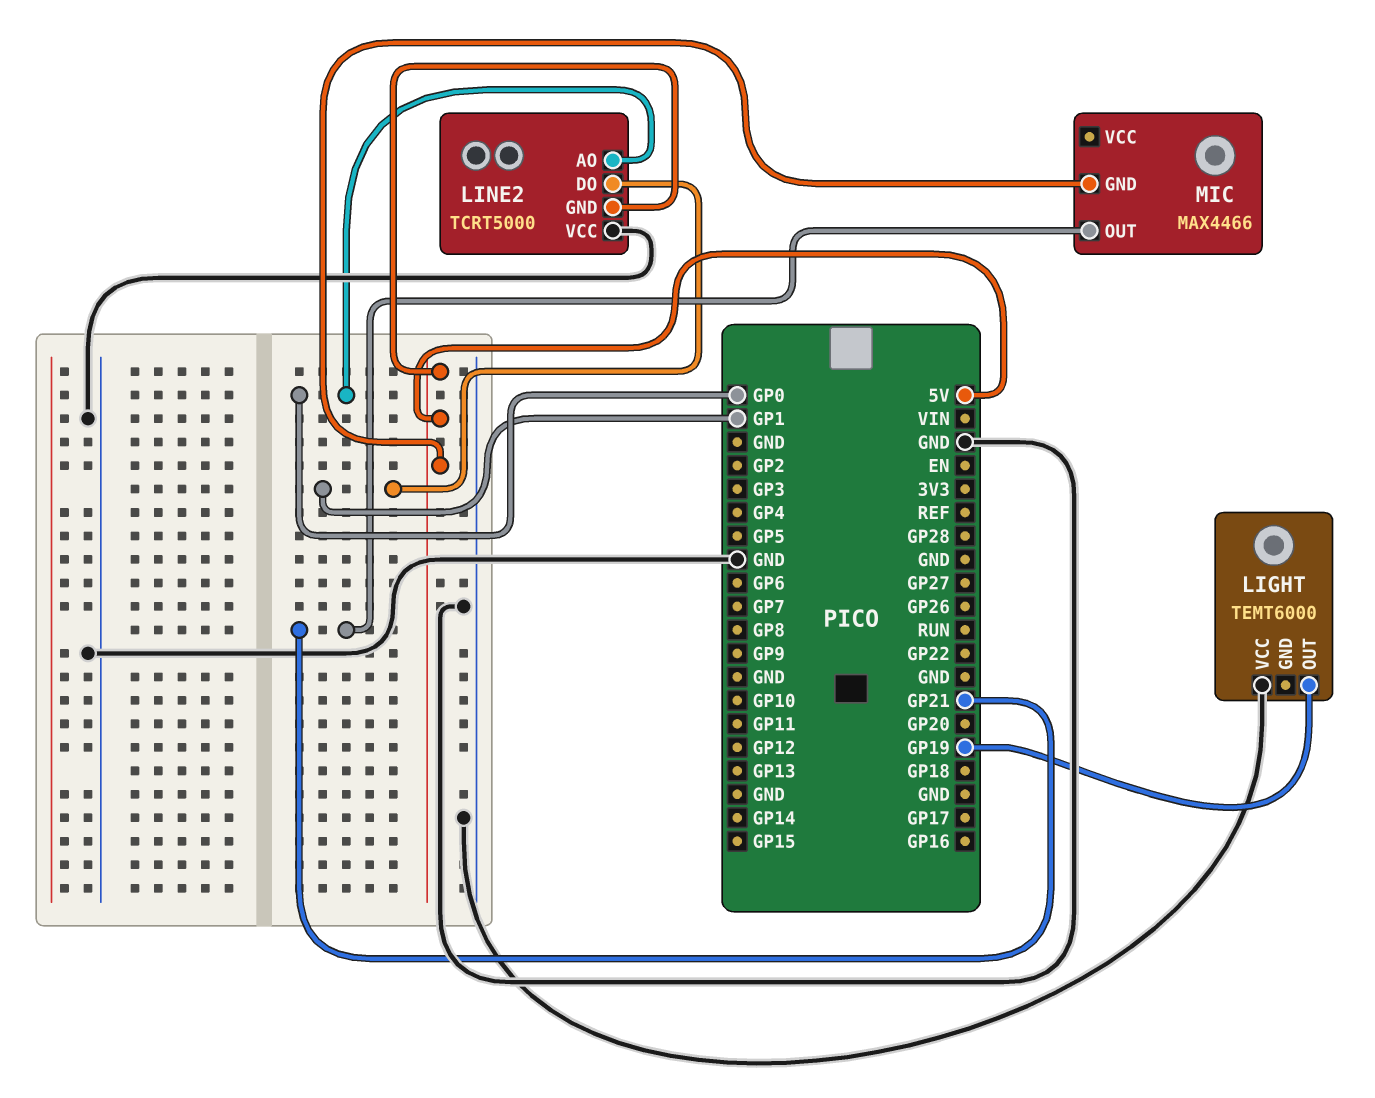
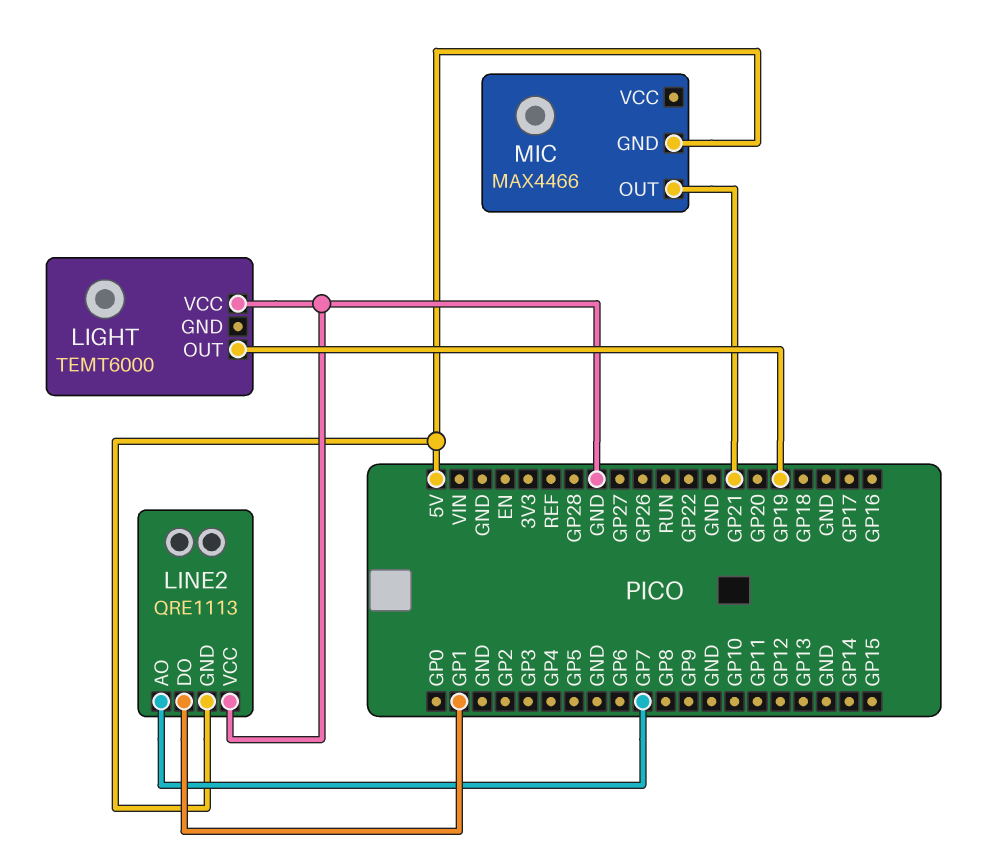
LINE2: TCRT5000 -> QRE1113
LINE2 pin AO: GP0 -> GP7

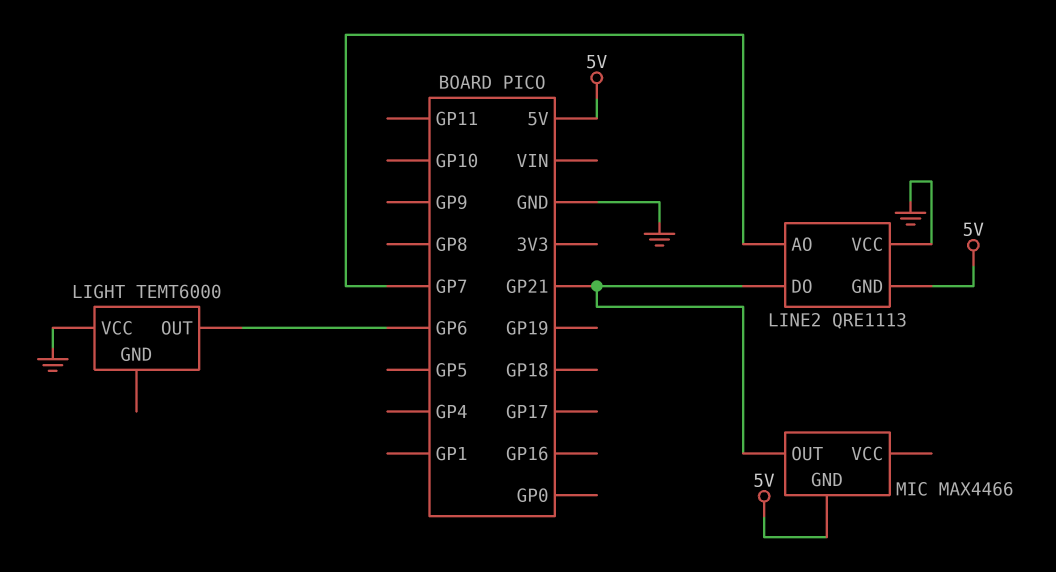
LIGHT pin OUT: GP19 -> GP6
LINE2 pin DO: GP1 -> GP21

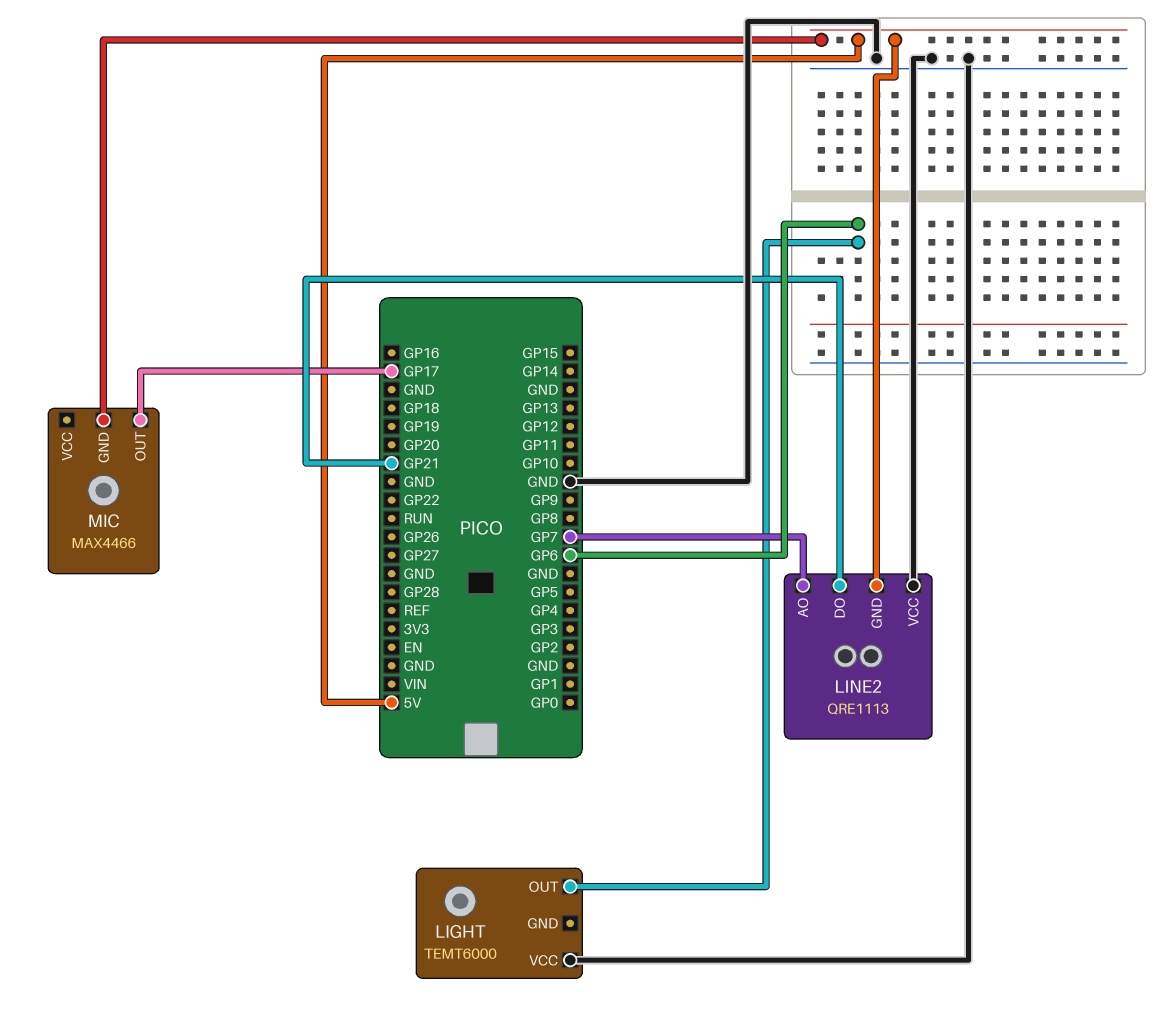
MIC pin OUT: GP21 -> GP17

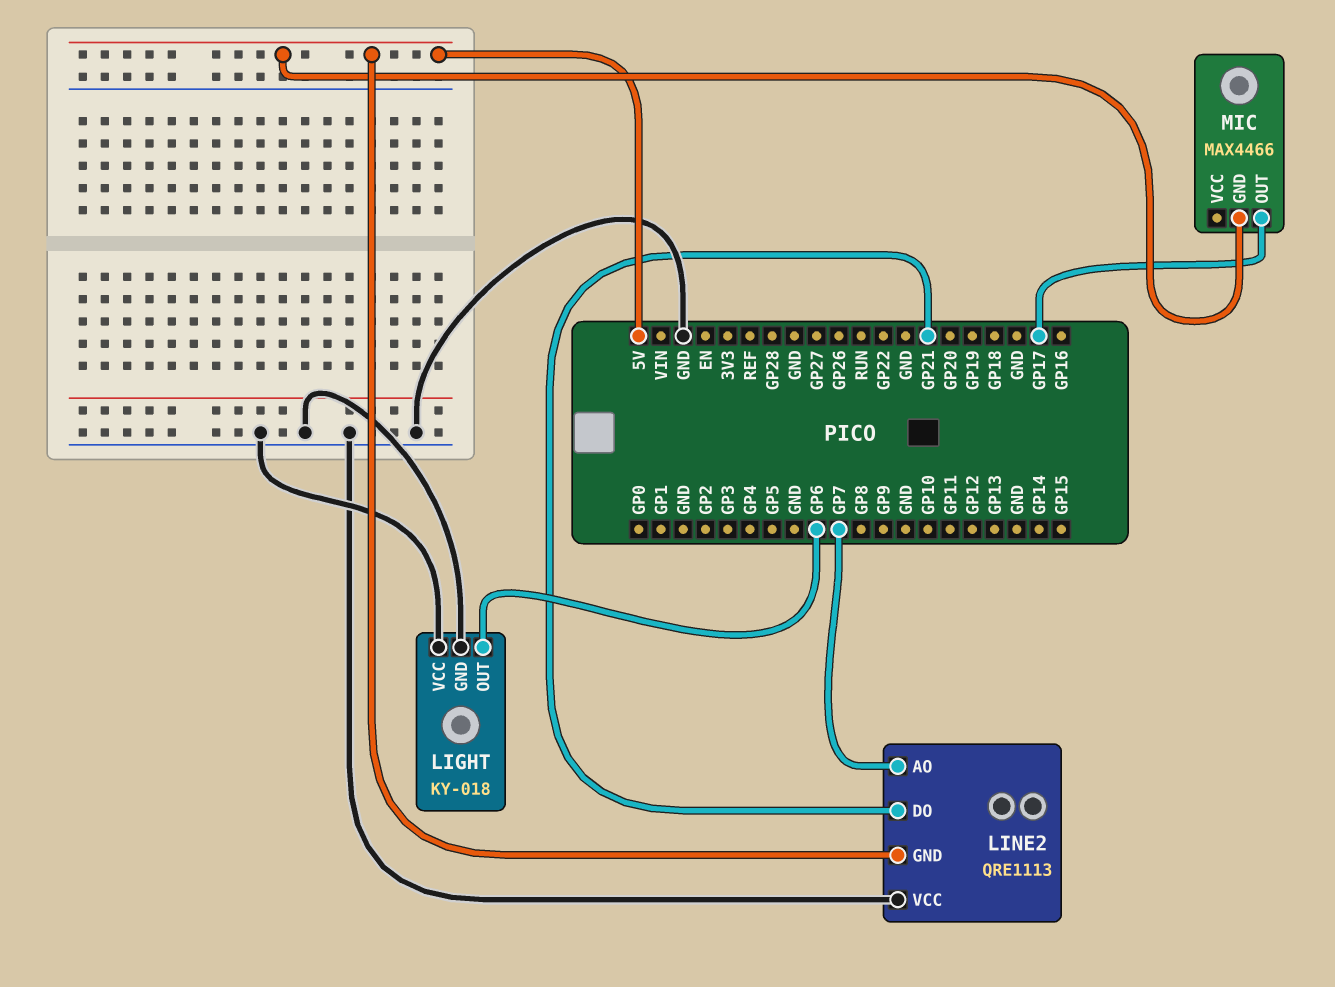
LIGHT: TEMT6000 -> KY-018
LIGHT pin GND: none -> GND

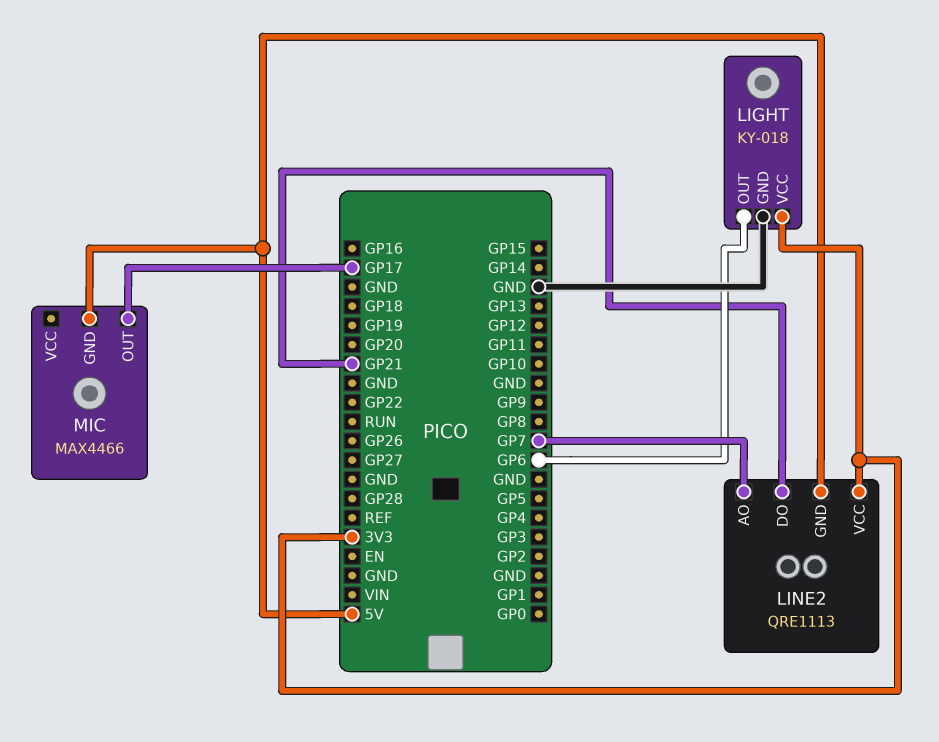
LIGHT pin VCC: GND -> 3V3
LINE2 pin VCC: GND -> 3V3

